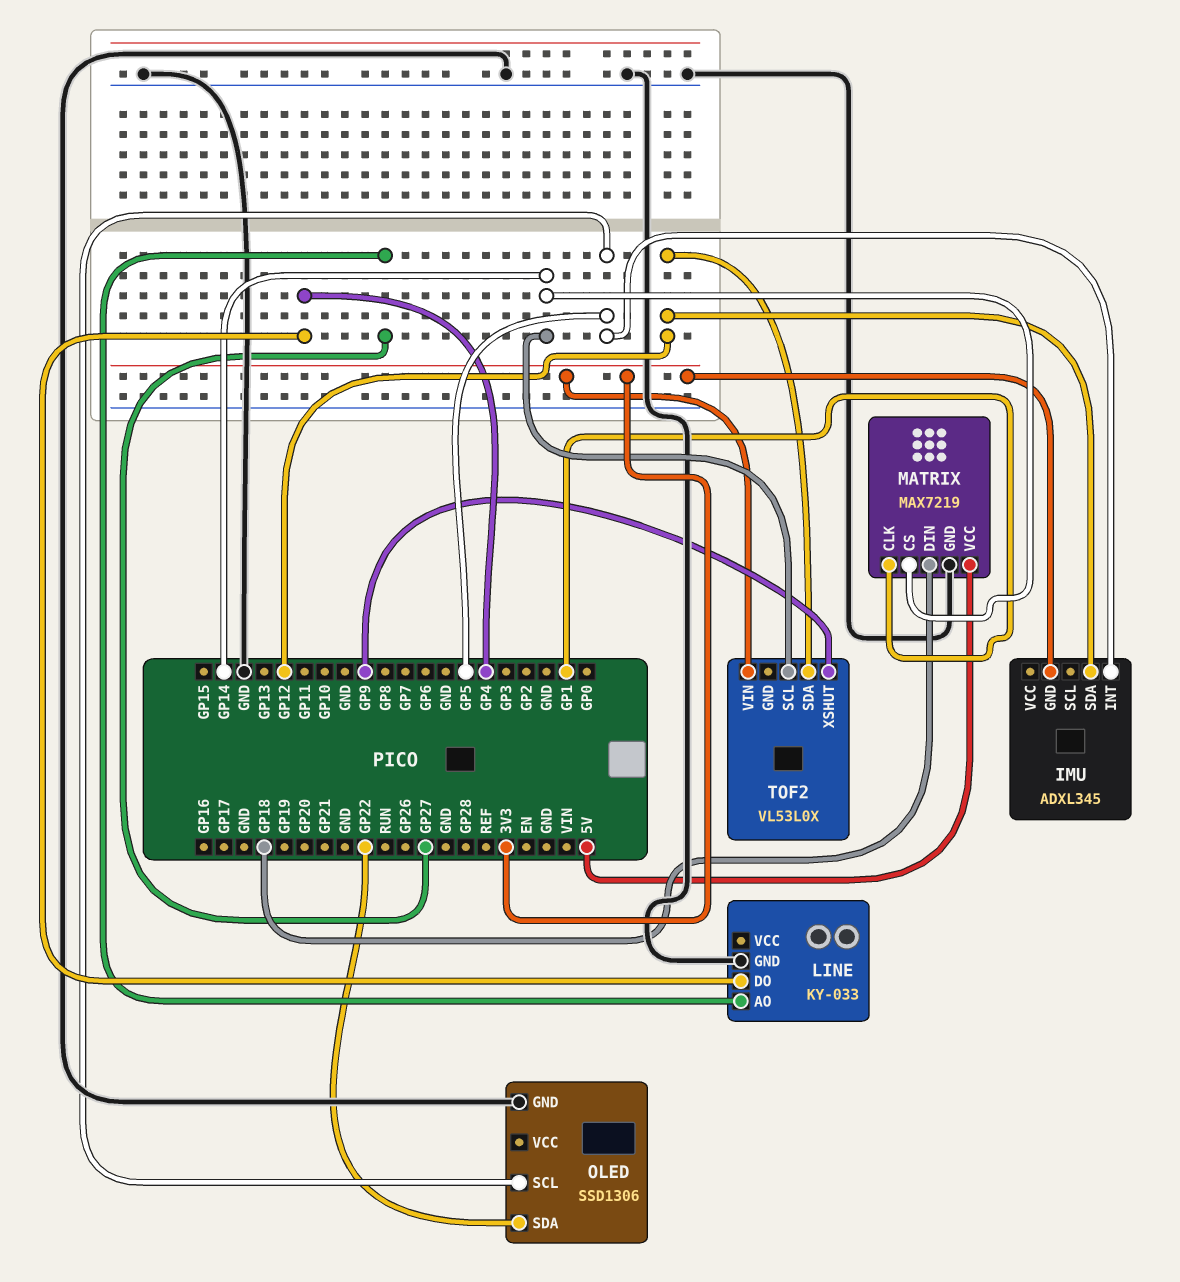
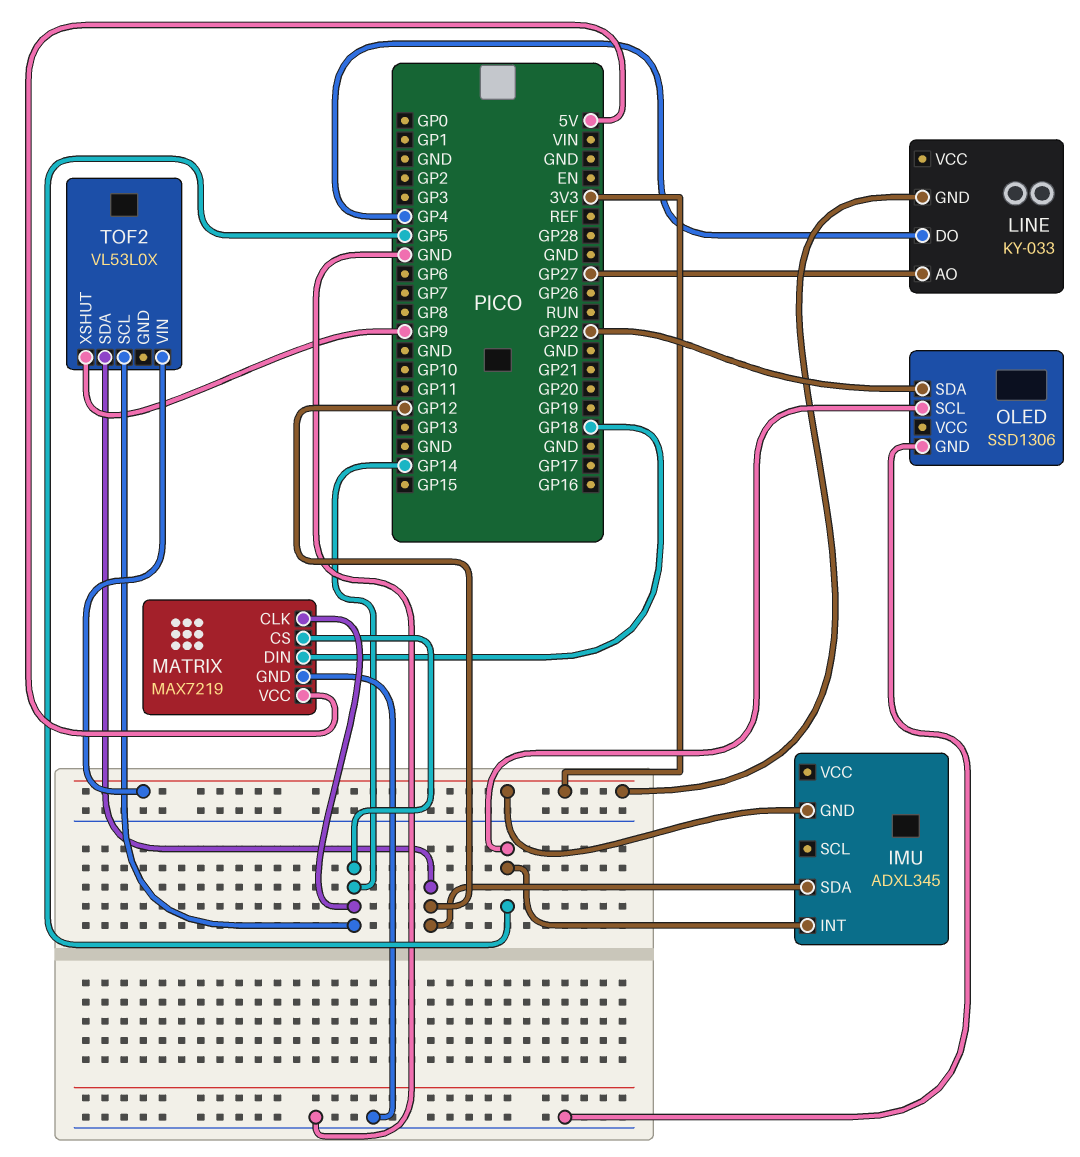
LINE pin GND: GND -> 3V3
MATRIX pin CLK: GP1 -> GP14

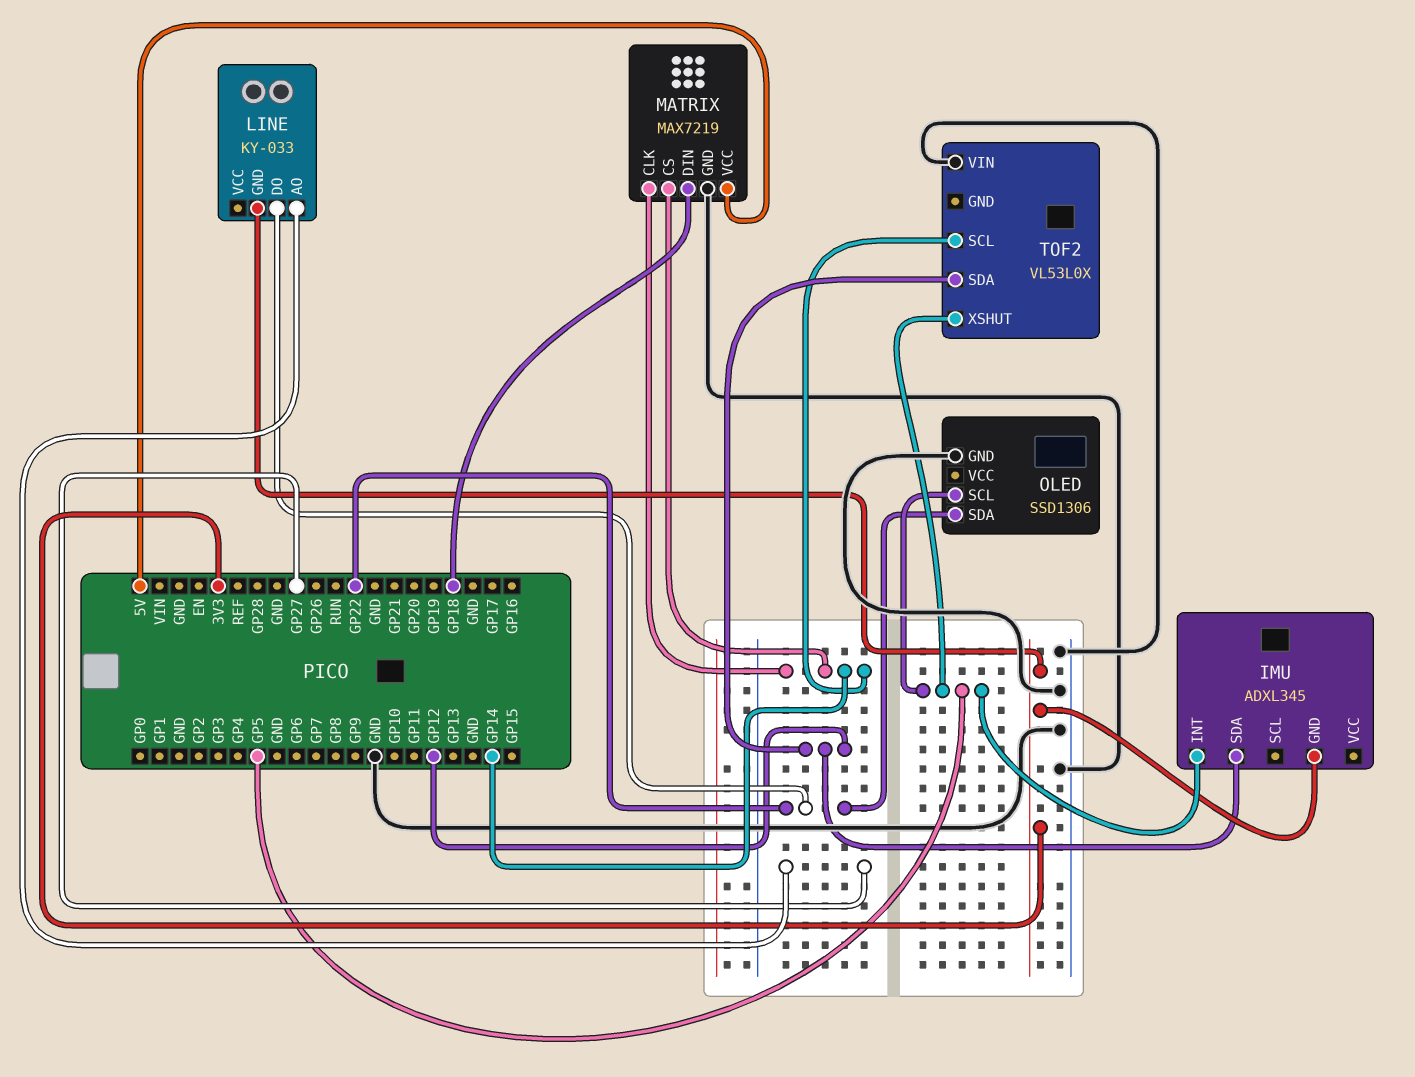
LINE pin DO: GP4 -> GP22
TOF2 pin VIN: 3V3 -> GND
TOF2 pin XSHUT: GP9 -> GP5

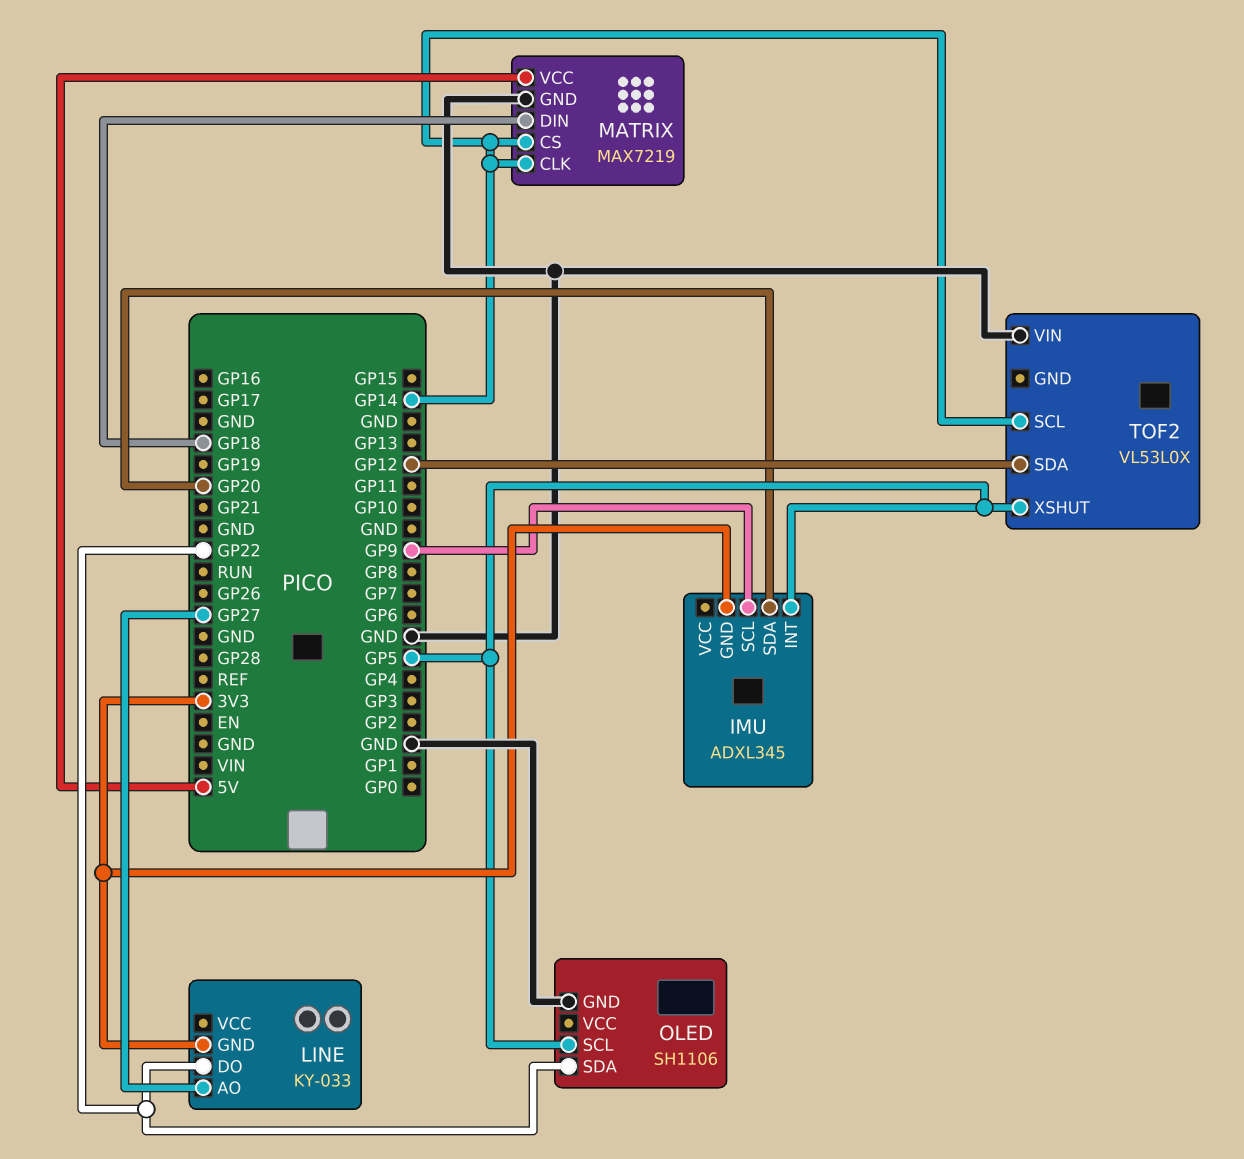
IMU pin SCL: none -> GP9
IMU pin SDA: GP12 -> GP20
OLED: SSD1306 -> SH1106

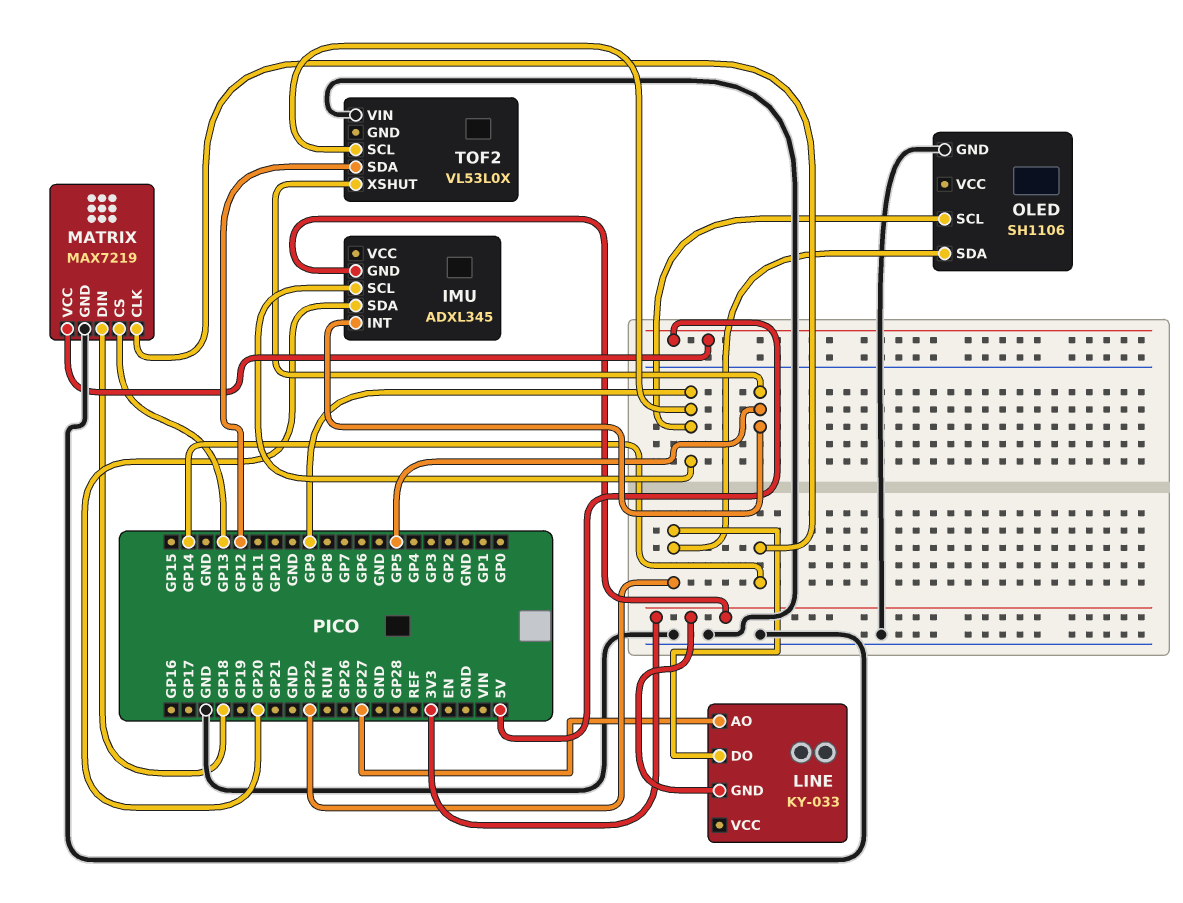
MATRIX pin CS: GP14 -> GP13
OLED pin SCL: GP5 -> GP9
TOF2 pin SCL: GP14 -> GP9

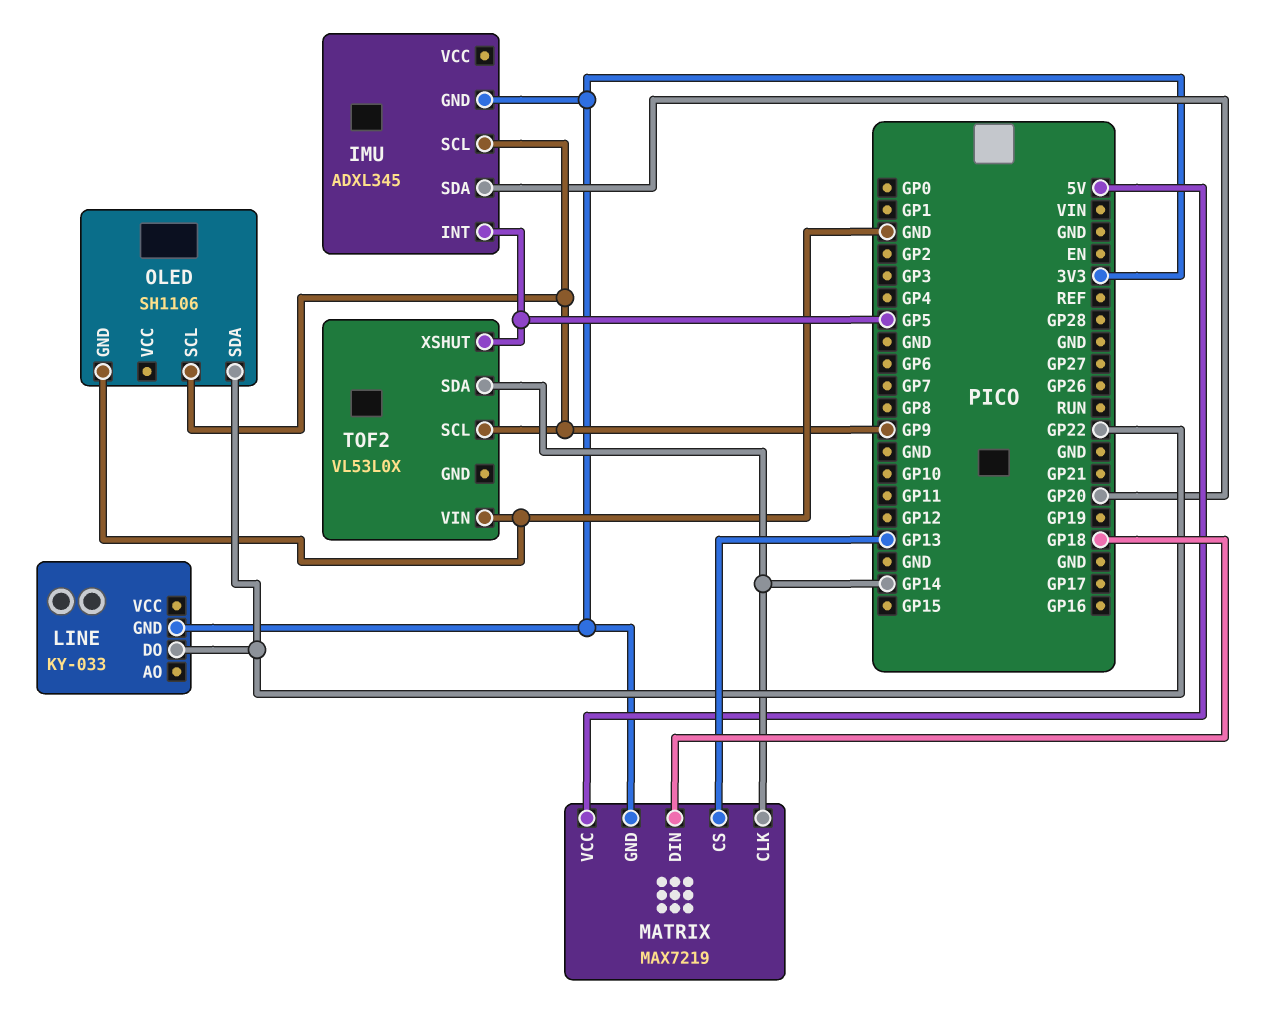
LINE pin AO: GP27 -> none
MATRIX pin GND: GND -> 3V3
TOF2 pin SDA: GP12 -> GP14

